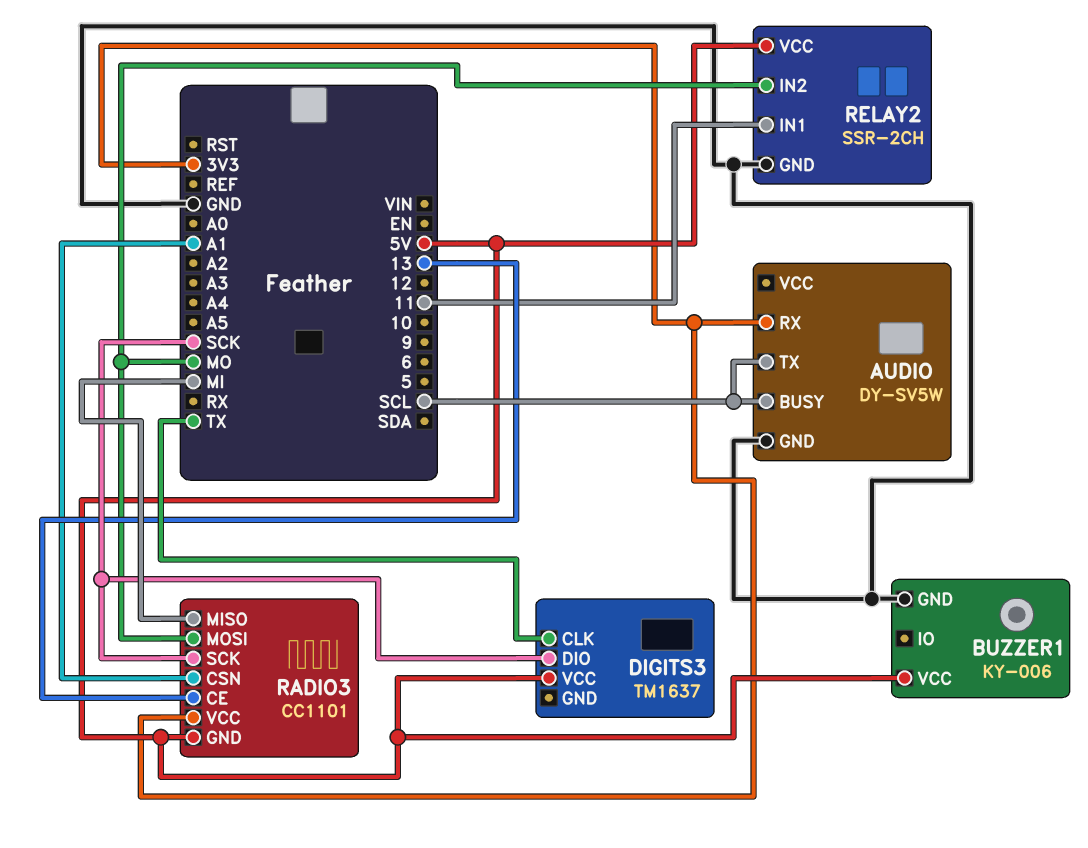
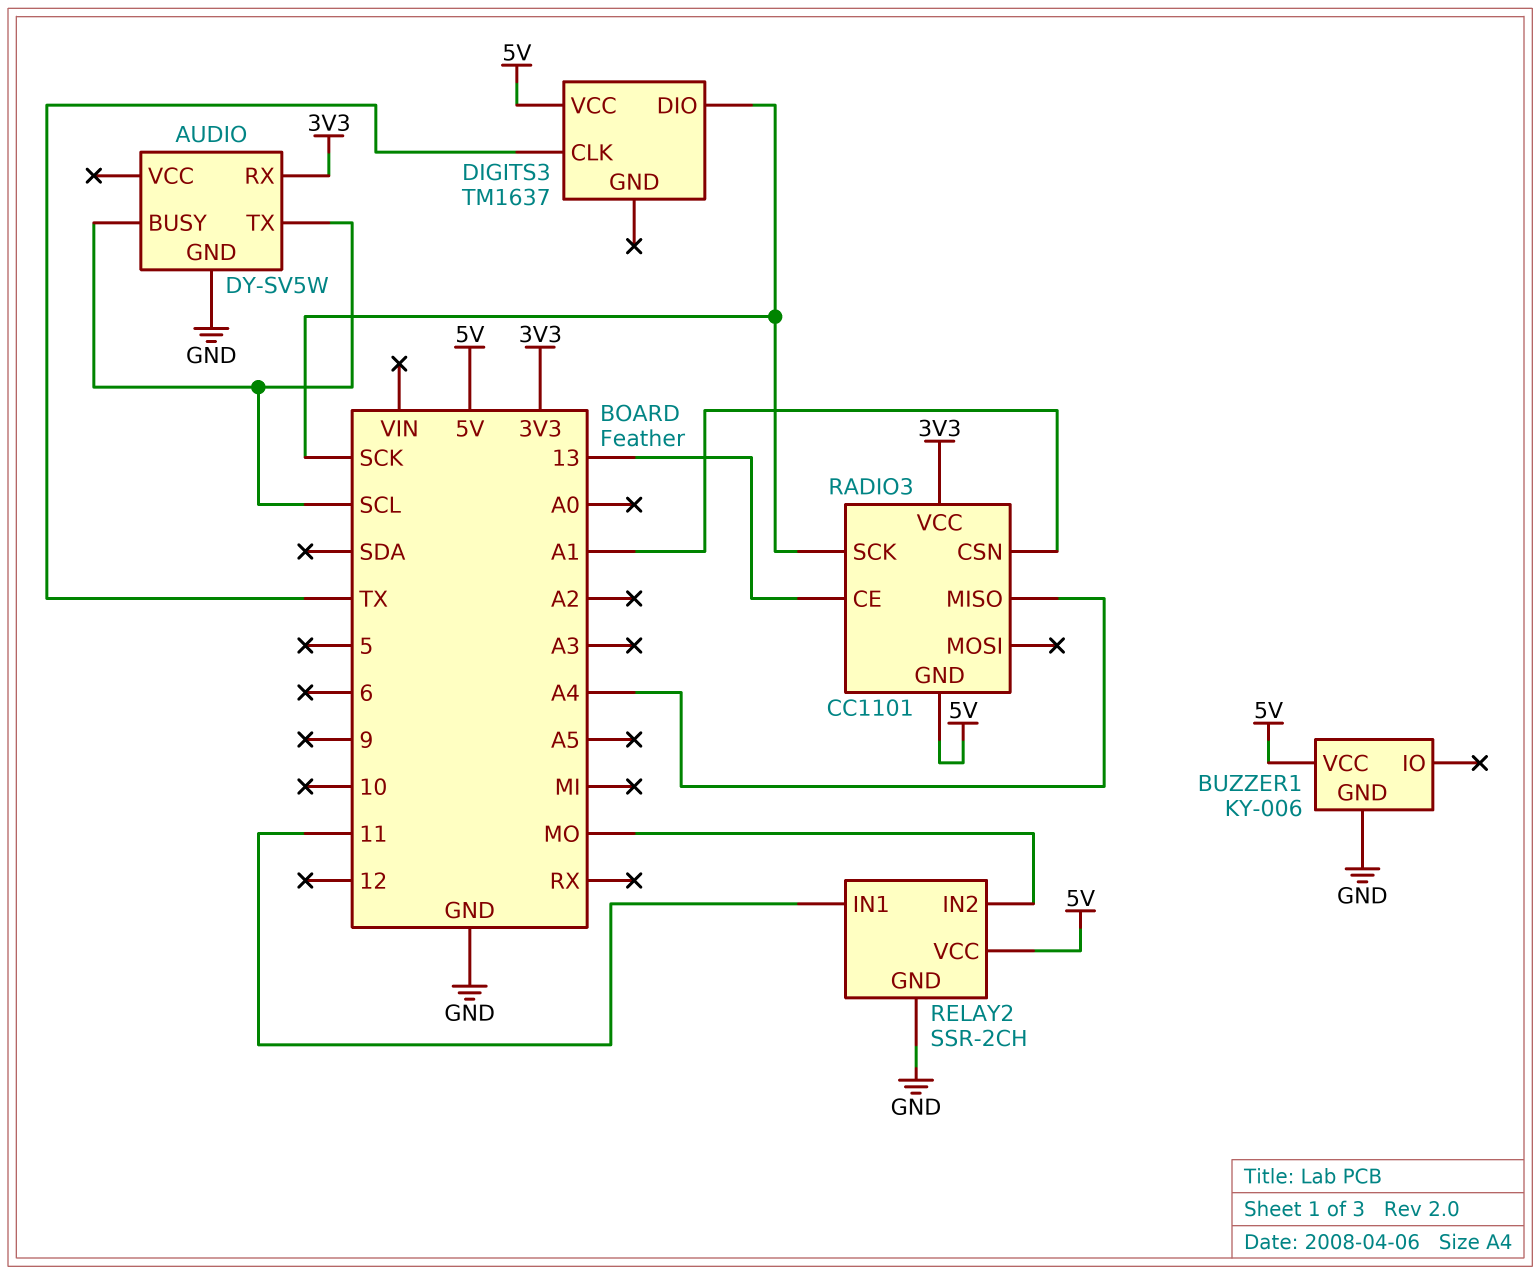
RADIO3 pin MISO: MI -> A4
RADIO3 pin MOSI: MO -> none

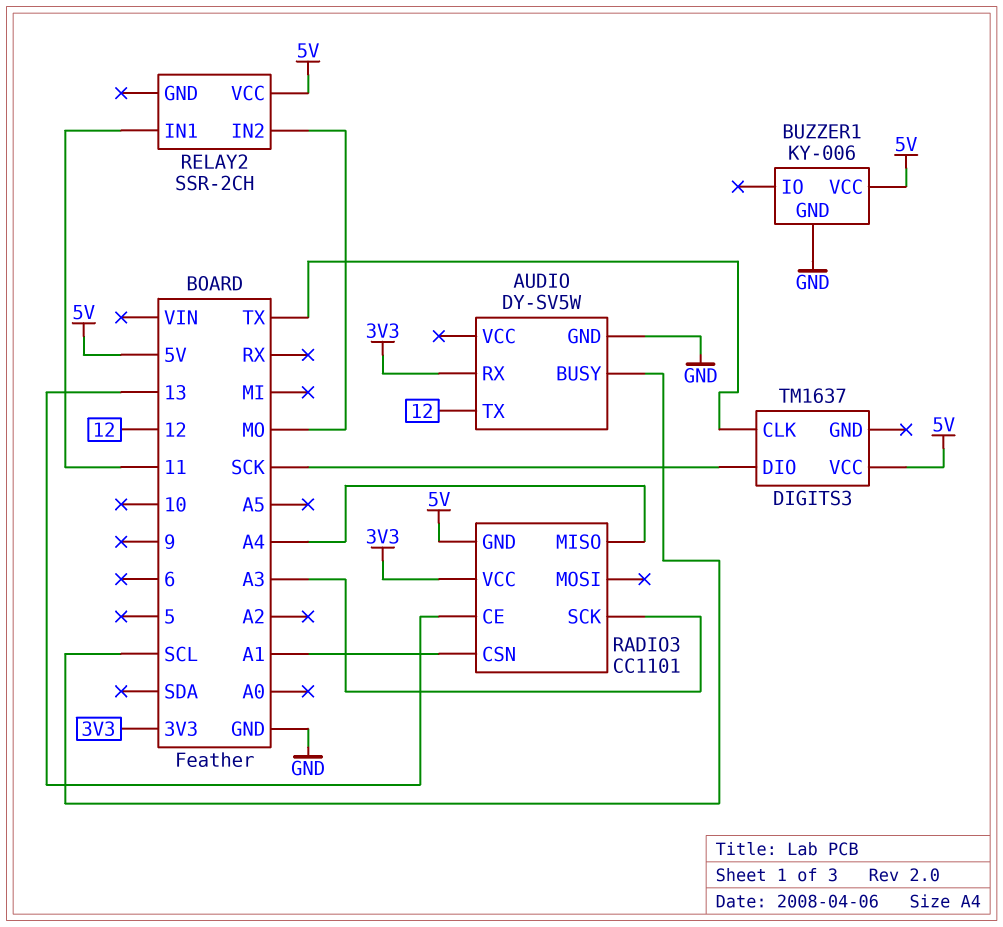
AUDIO pin TX: SCL -> 12
RADIO3 pin SCK: SCK -> A3
RELAY2 pin GND: GND -> none

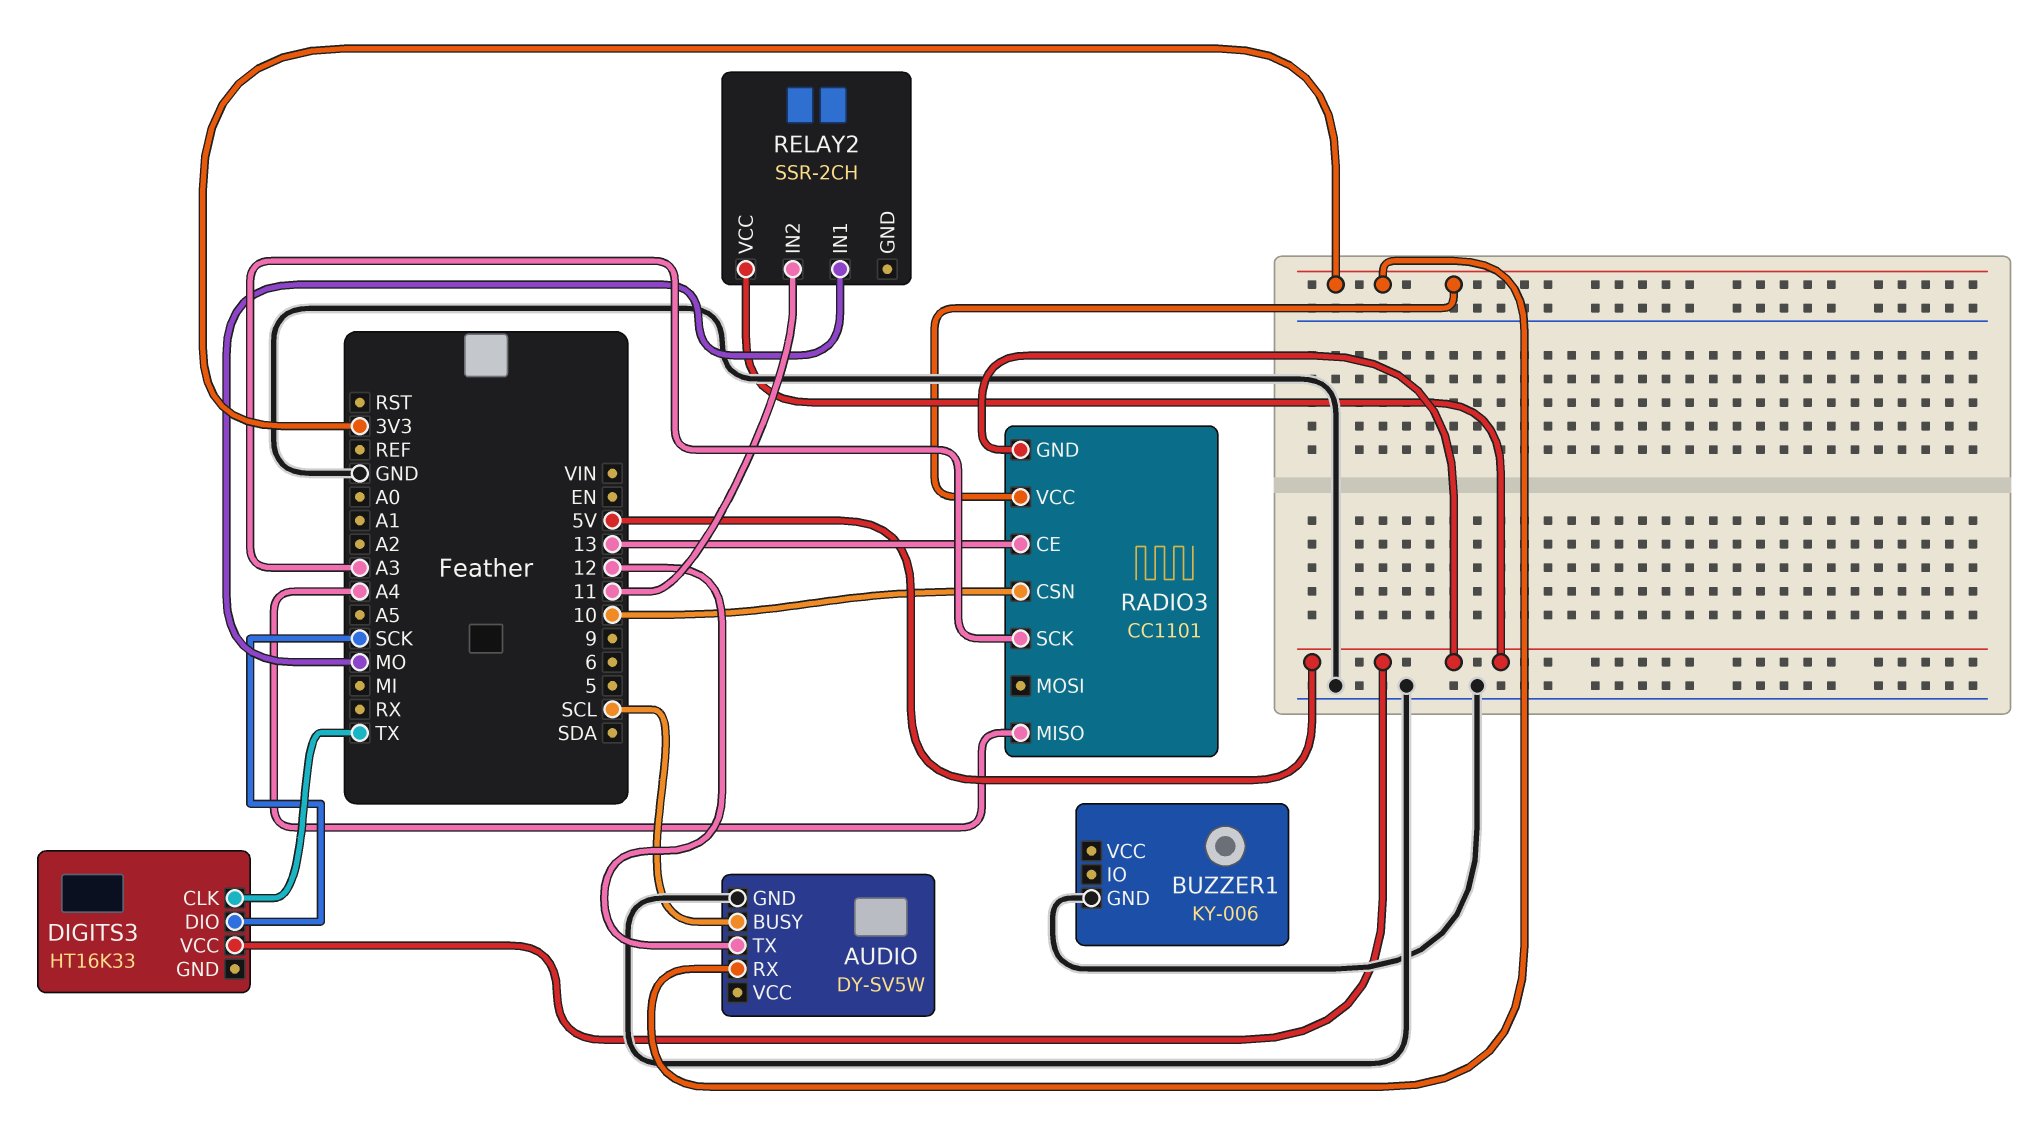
BUZZER1 pin VCC: 5V -> none
DIGITS3: TM1637 -> HT16K33
RADIO3 pin CSN: A1 -> 10
RELAY2 pin IN1: 11 -> MO
RELAY2 pin IN2: MO -> 11

